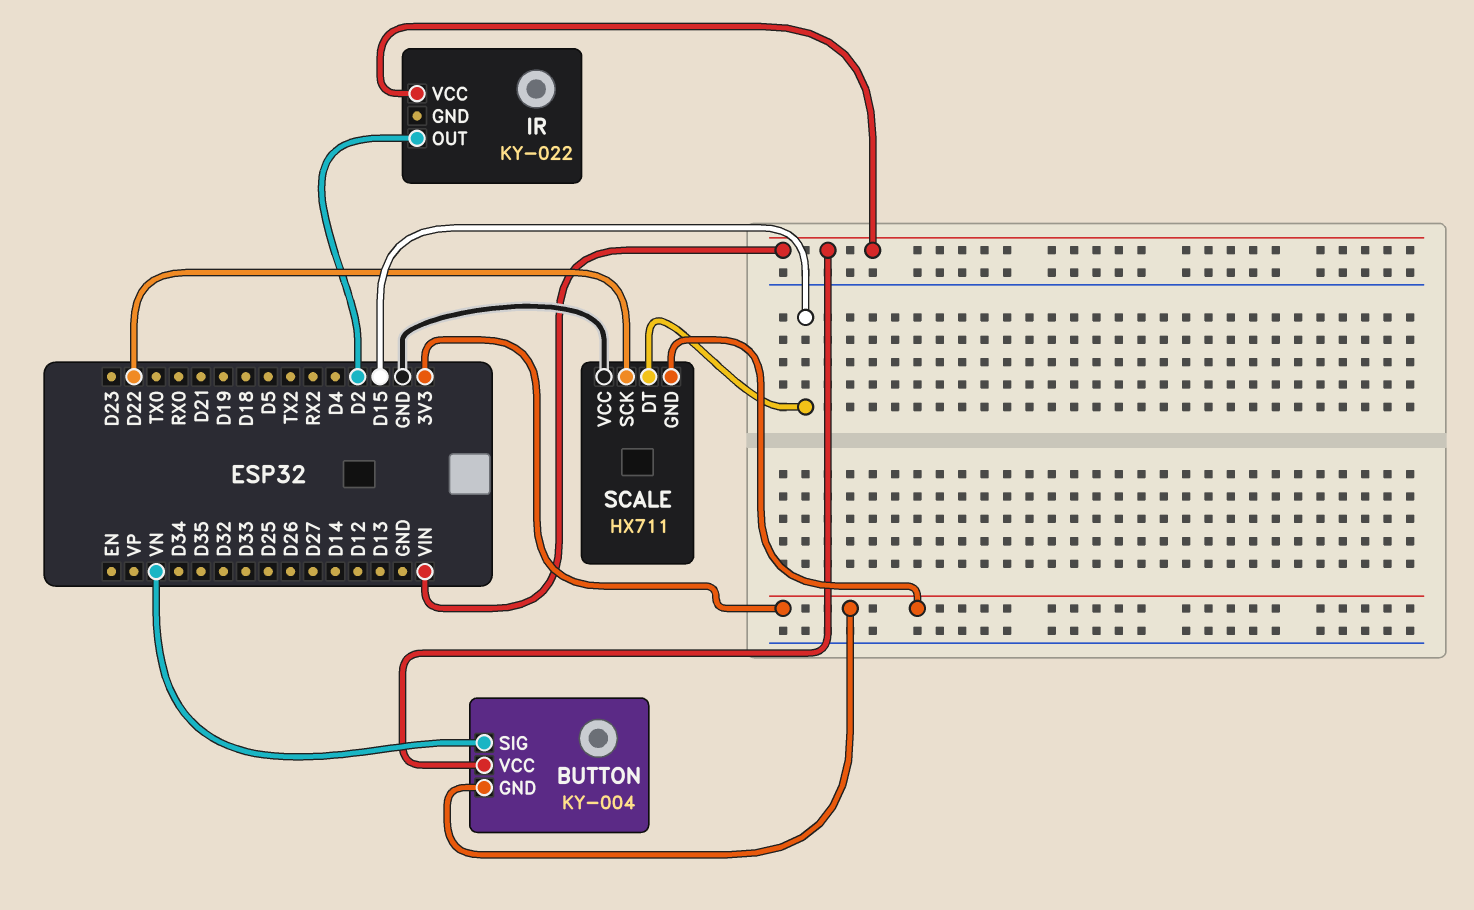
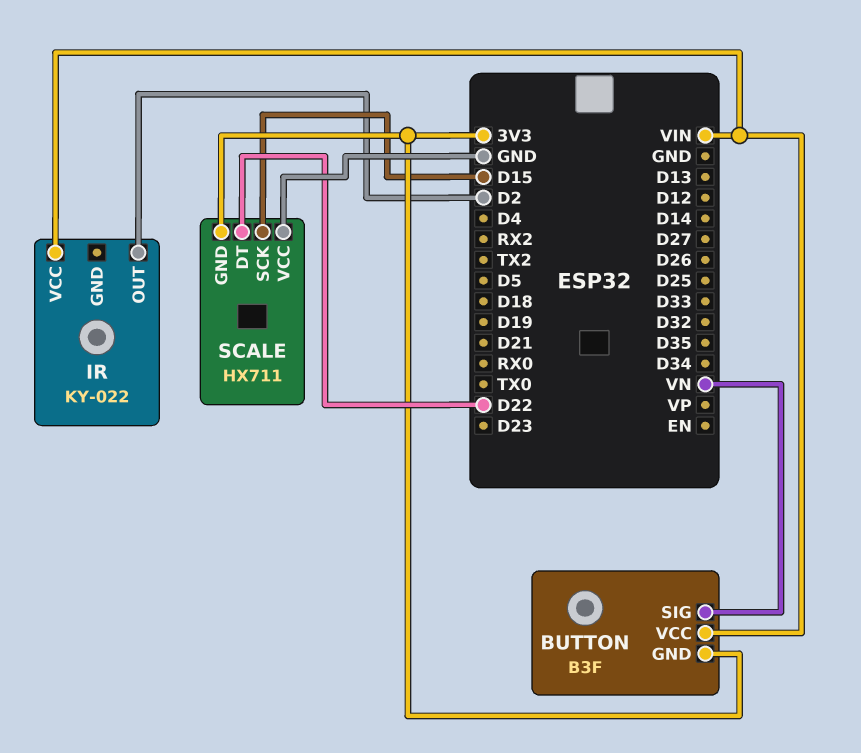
BUTTON: KY-004 -> B3F
SCALE pin DT: D15 -> D22
SCALE pin SCK: D22 -> D15

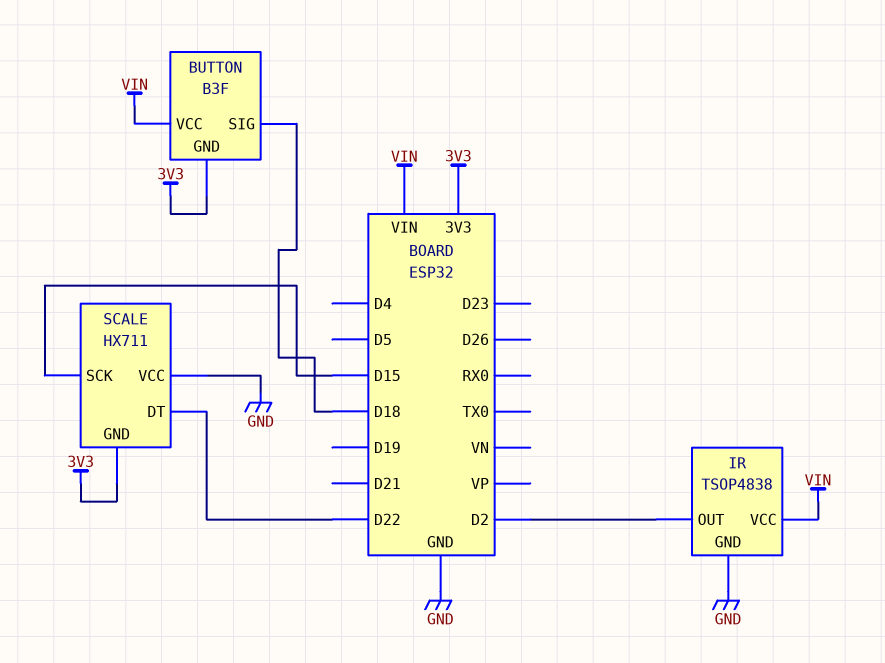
BUTTON pin SIG: VN -> D18
IR: KY-022 -> TSOP4838
IR pin GND: none -> GND

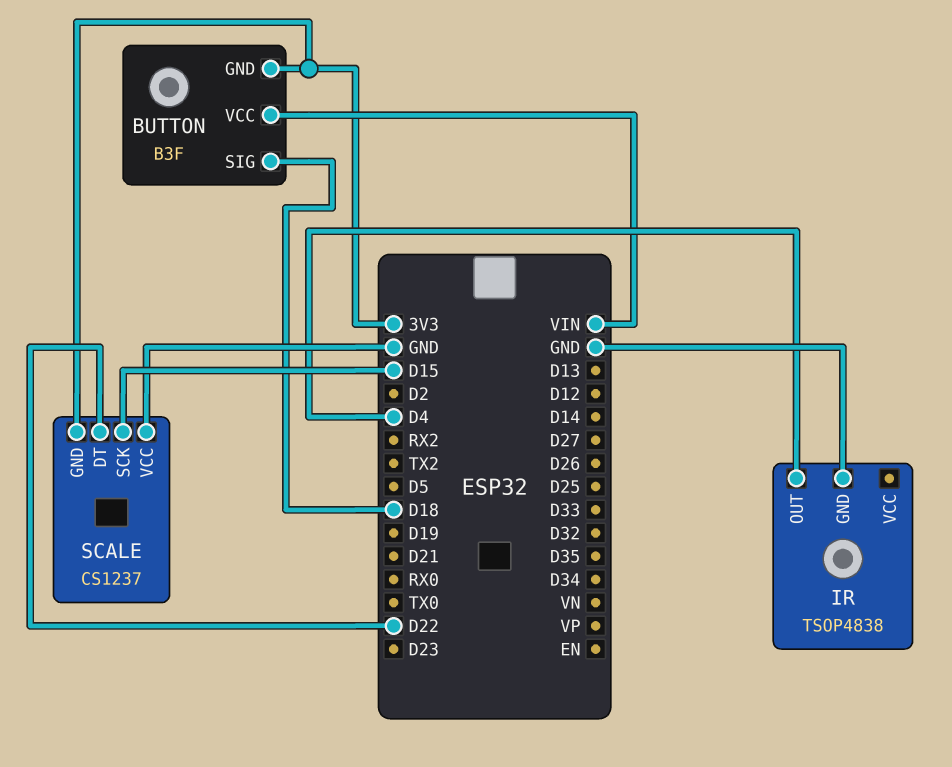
IR pin OUT: D2 -> D4
IR pin VCC: VIN -> none
SCALE: HX711 -> CS1237

